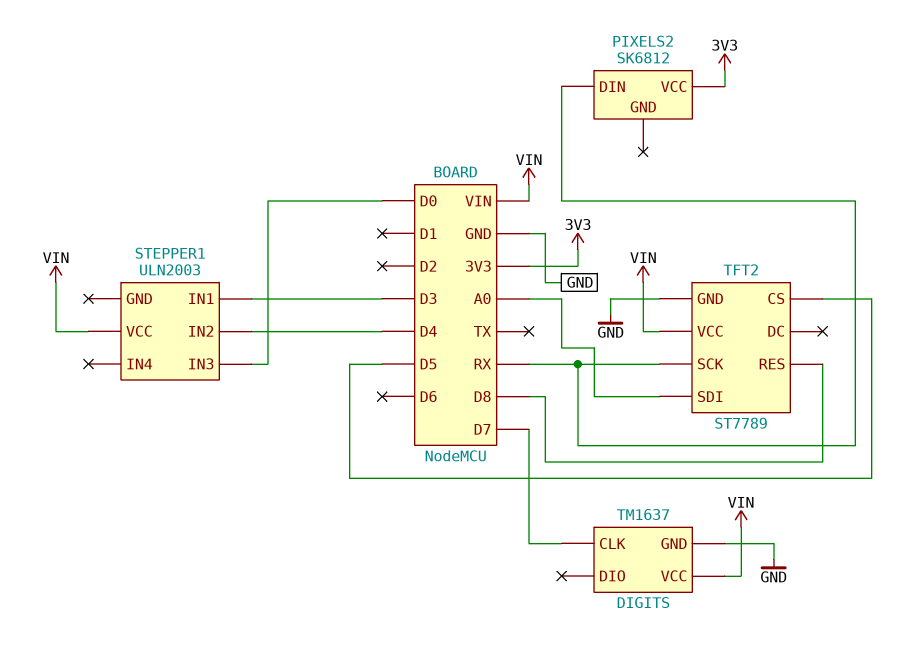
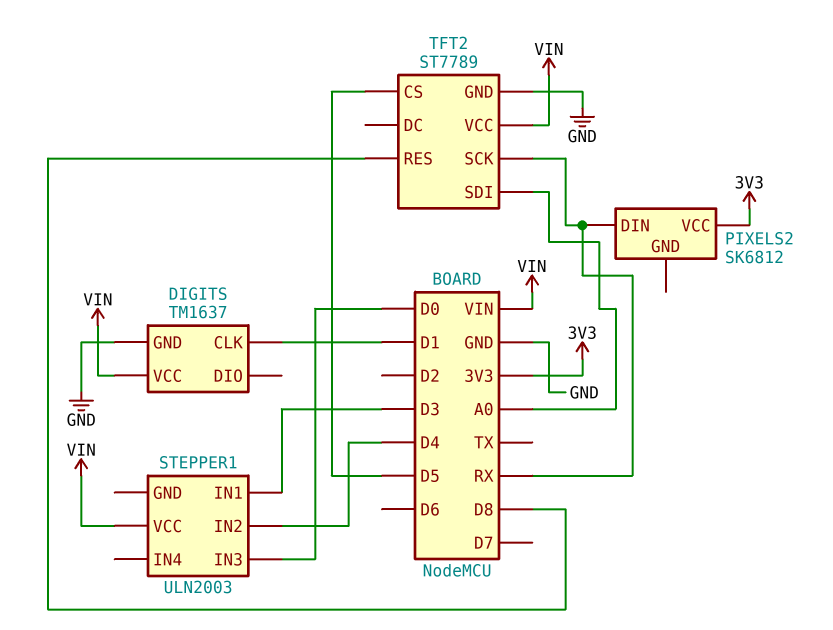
DIGITS pin CLK: D7 -> D1

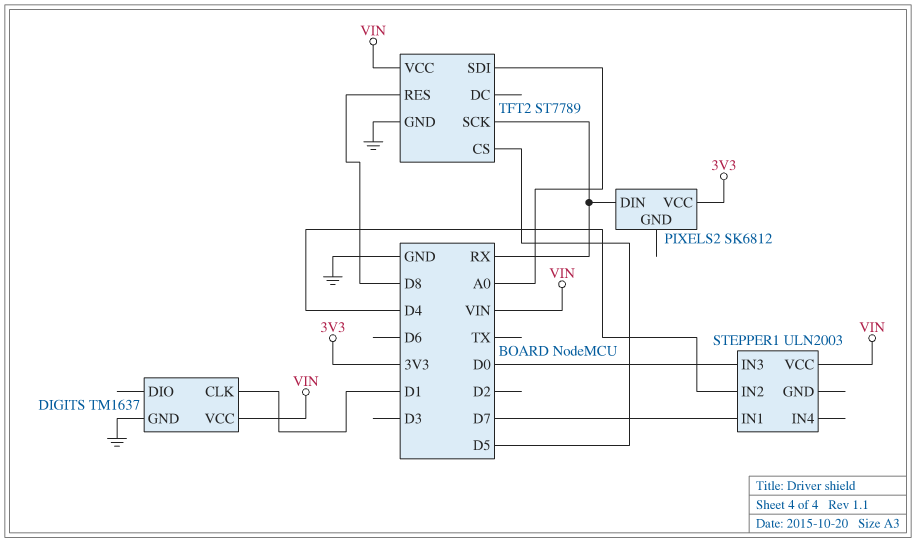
STEPPER1 pin IN1: D3 -> D7

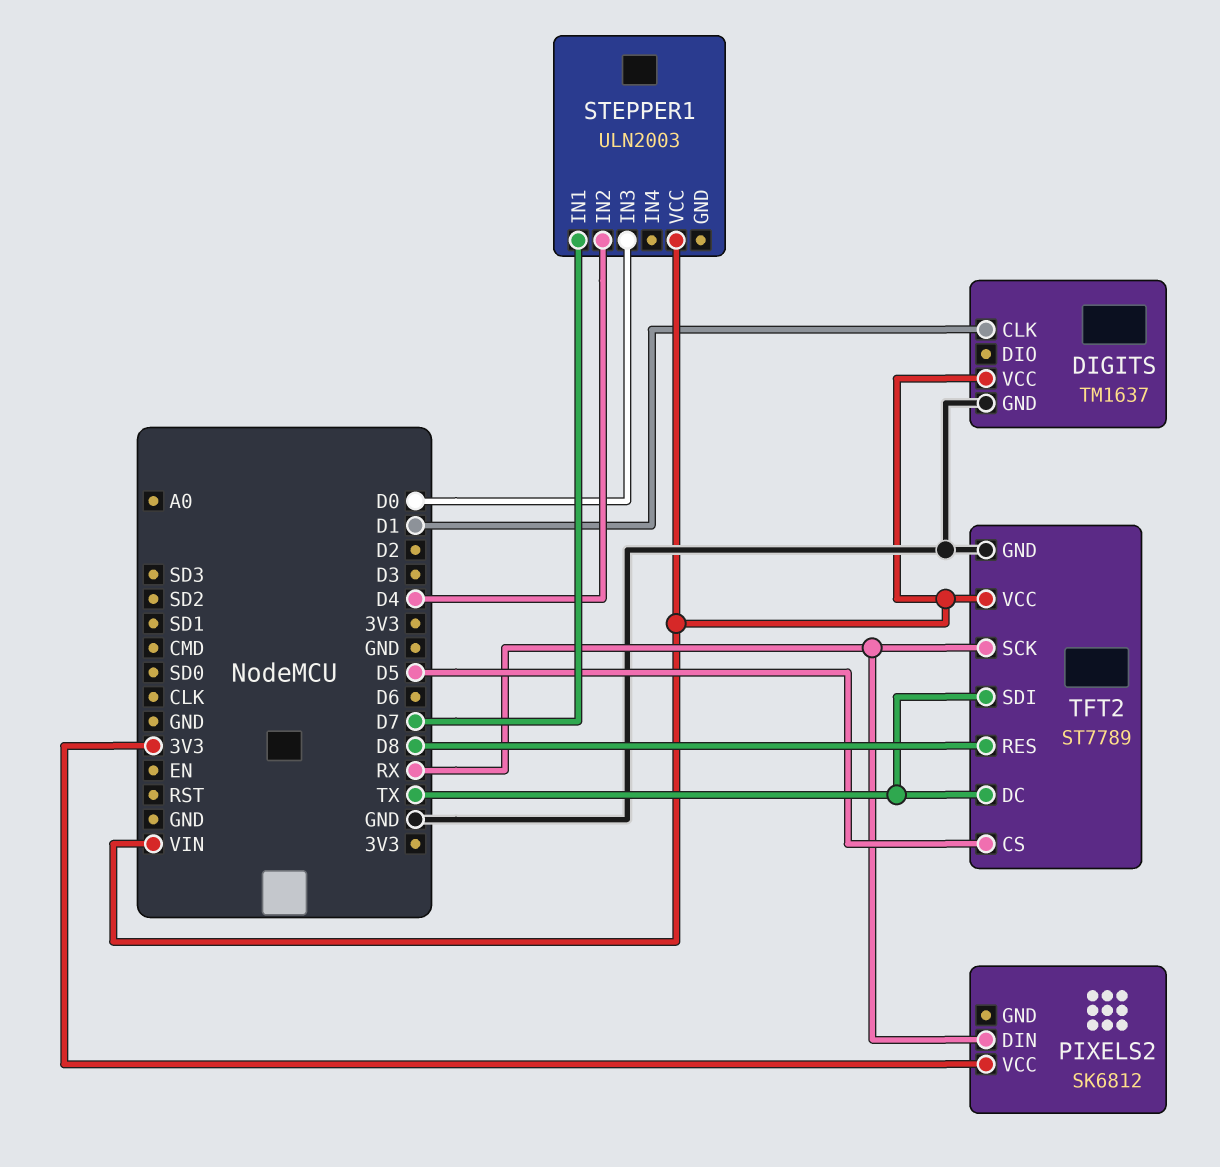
TFT2 pin DC: none -> TX
TFT2 pin SDI: A0 -> TX

